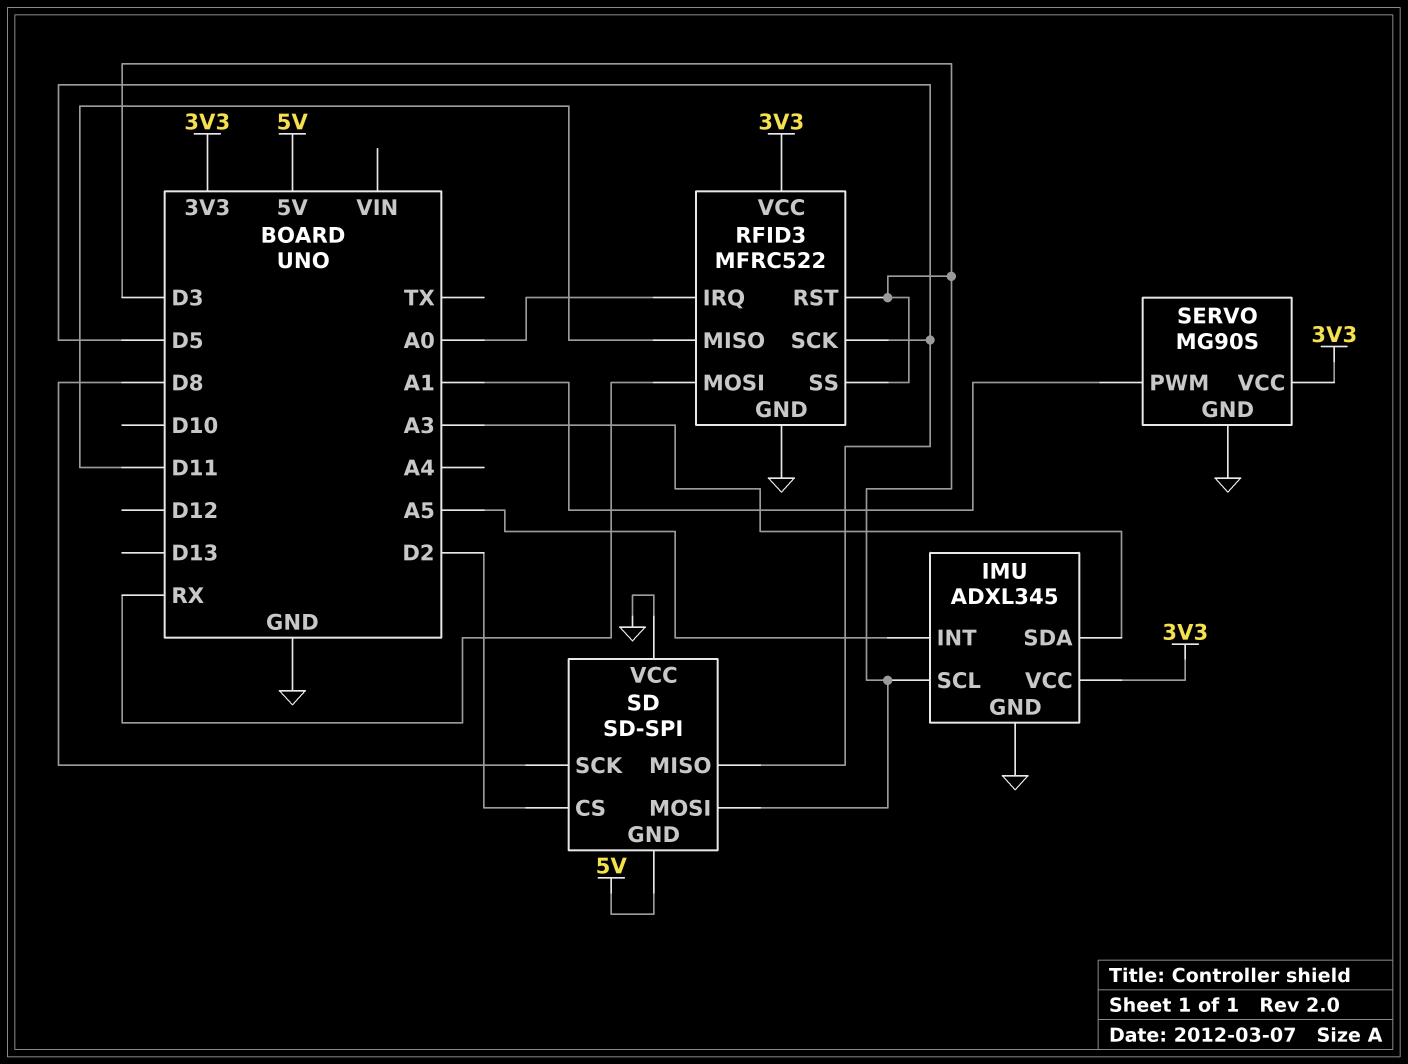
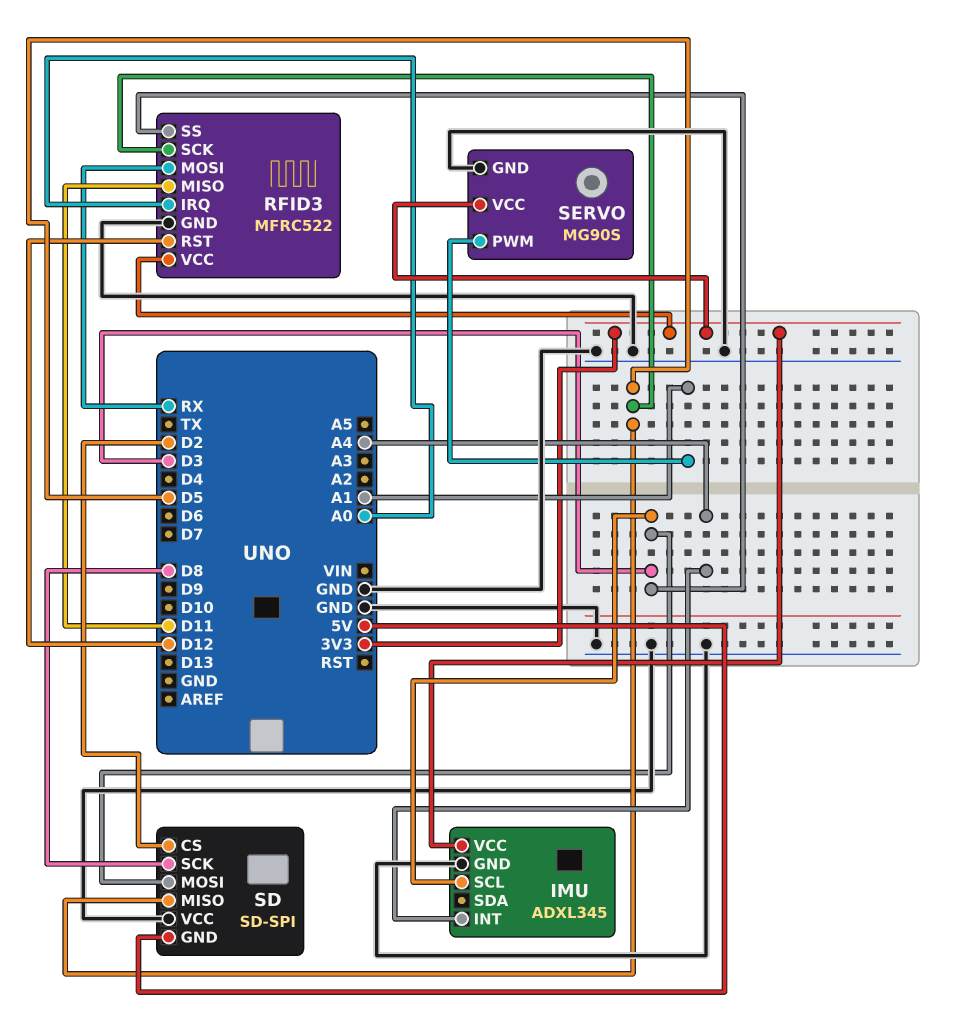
IMU pin INT: A5 -> A4
IMU pin SDA: A3 -> none
RFID3 pin RST: D3 -> D12

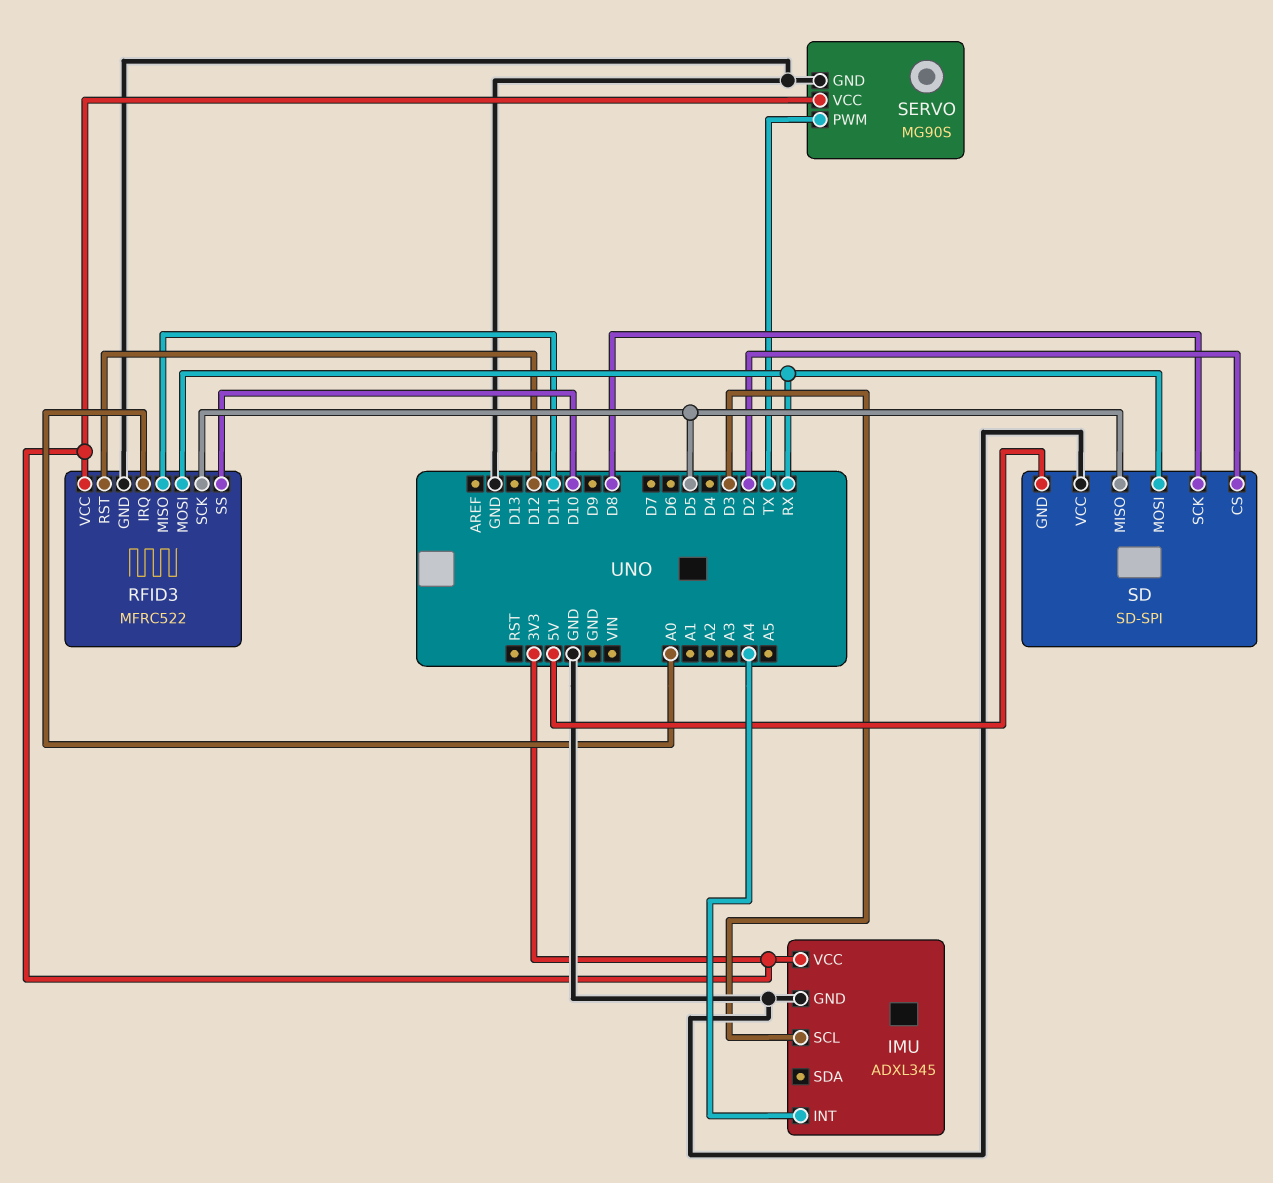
RFID3 pin SS: D3 -> D10
SD pin MOSI: D3 -> RX
SERVO pin PWM: A1 -> TX

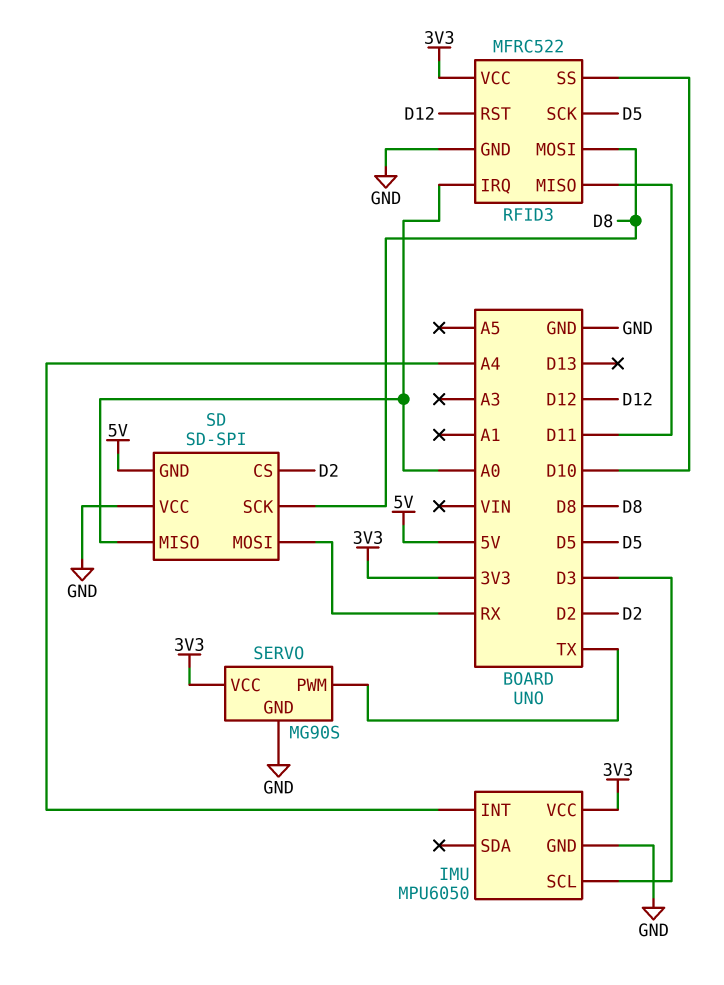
IMU: ADXL345 -> MPU6050
RFID3 pin MOSI: RX -> D8
SD pin MISO: D5 -> A0

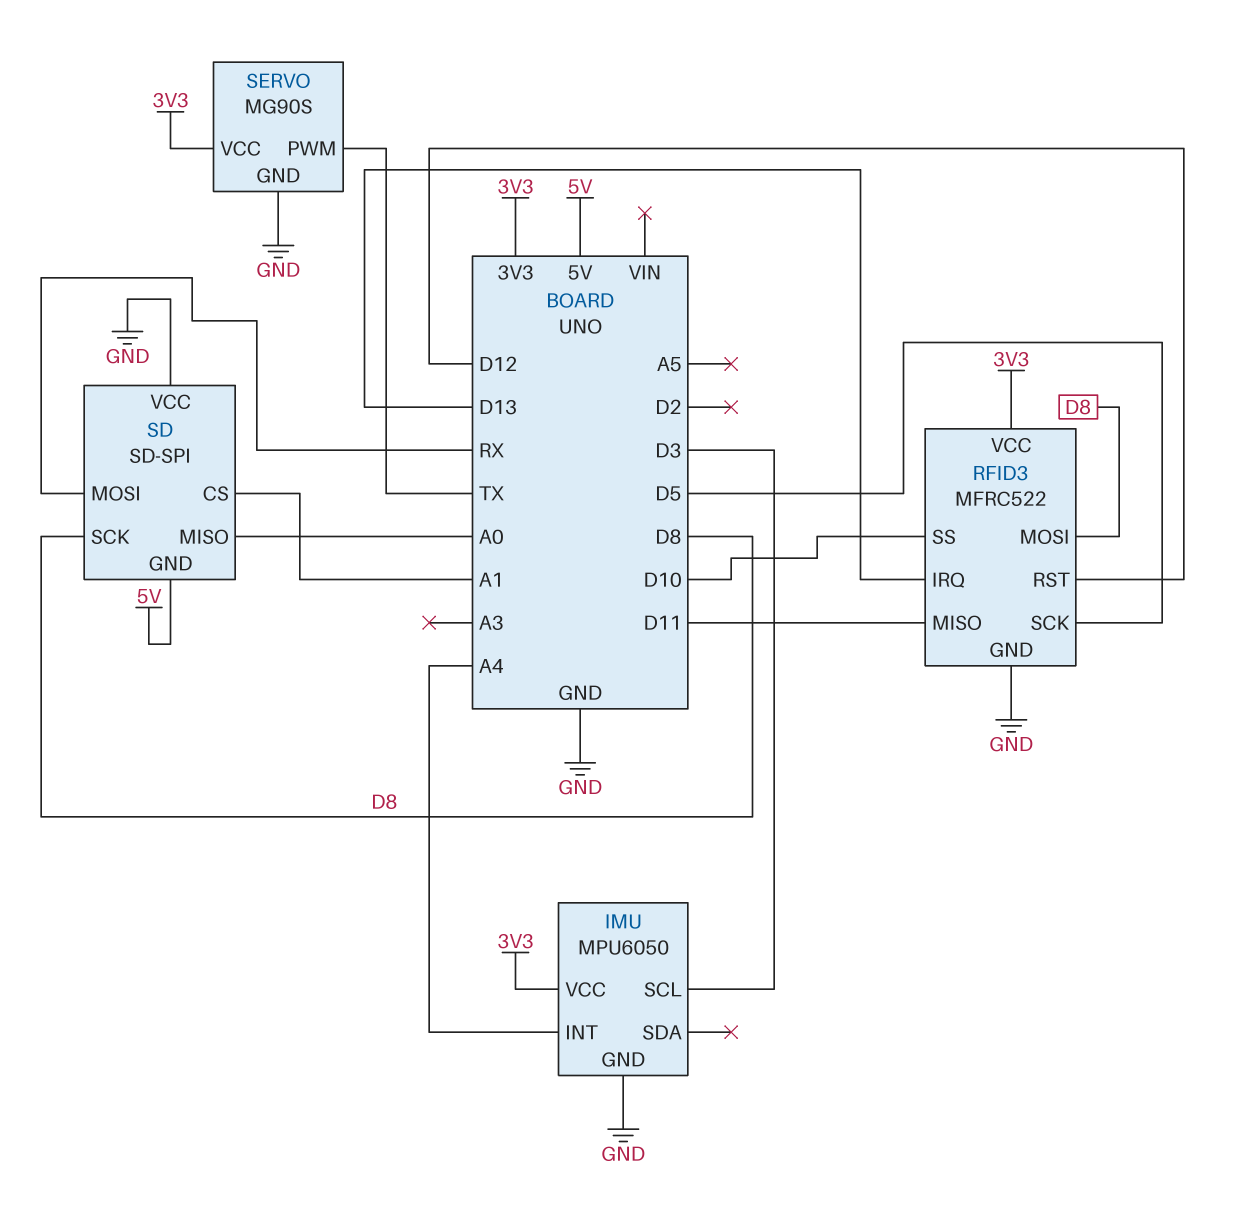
RFID3 pin IRQ: A0 -> D13
SD pin CS: D2 -> A1

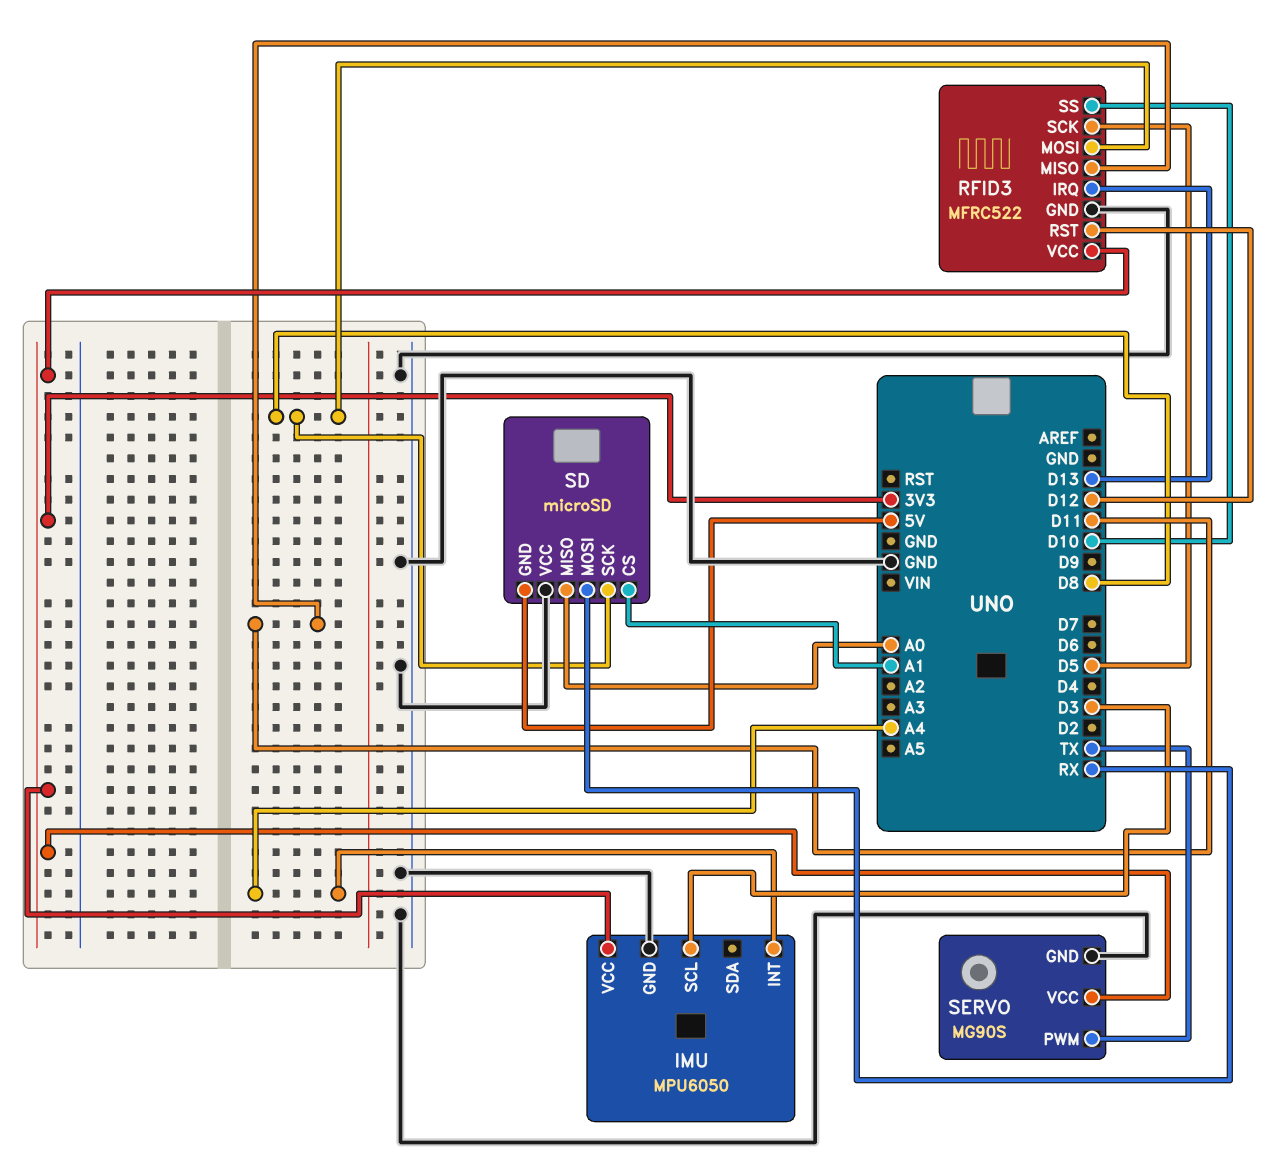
SD: SD-SPI -> microSD

